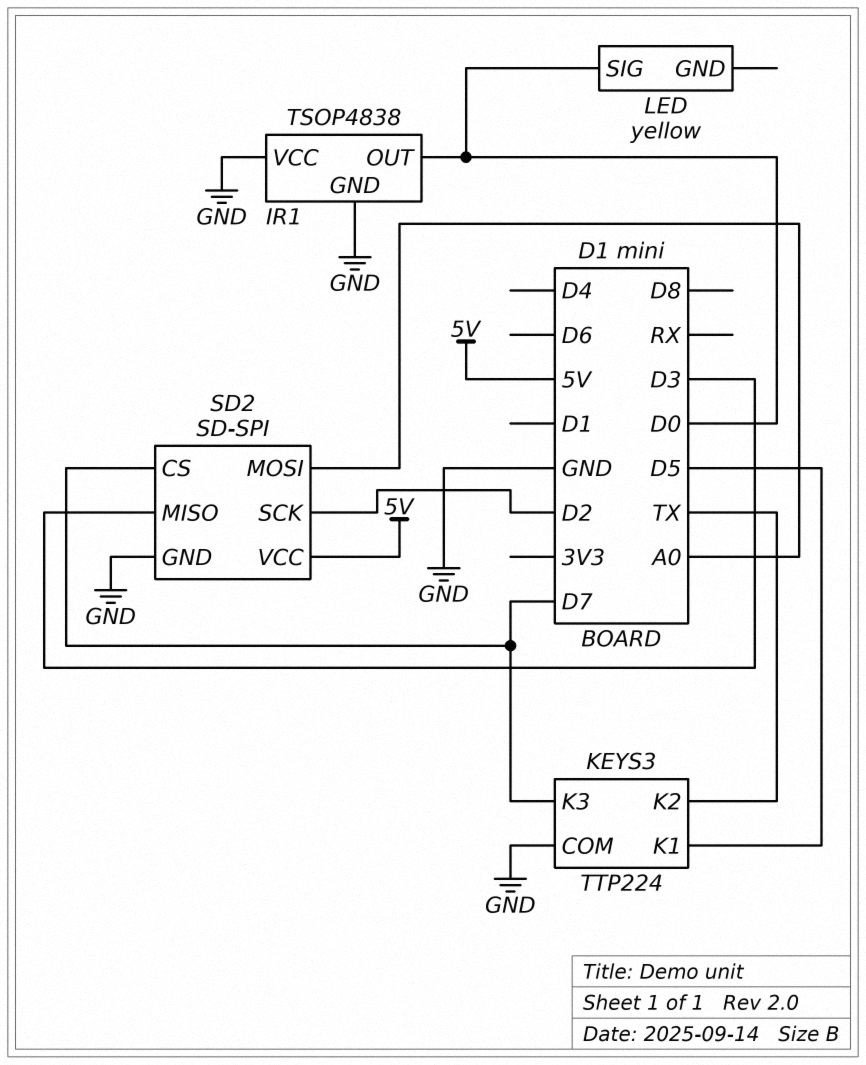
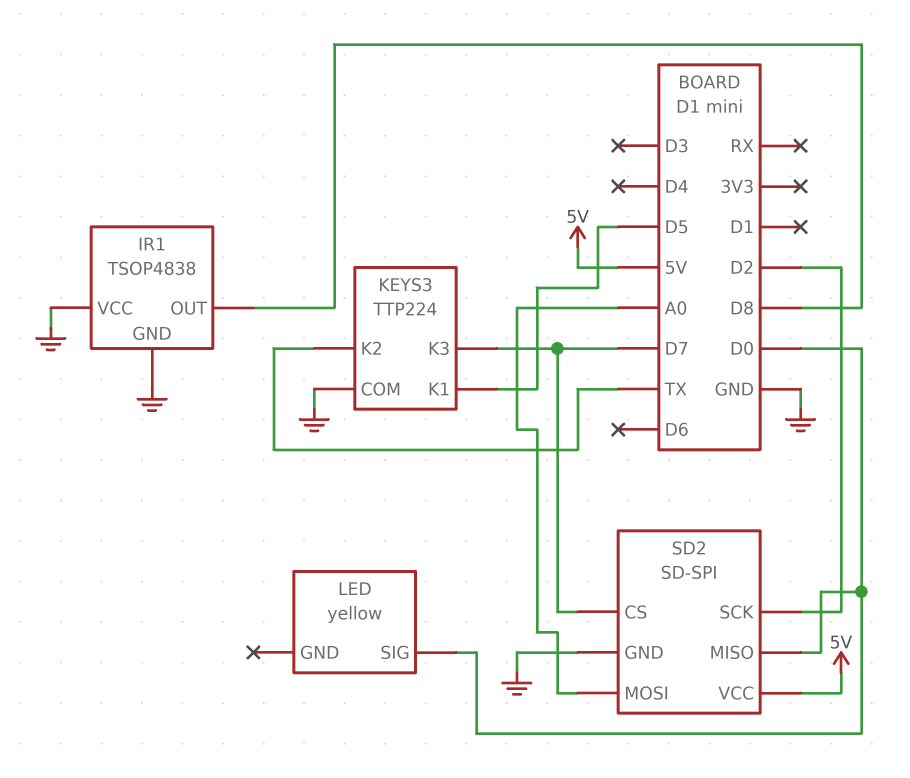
IR1 pin OUT: D0 -> D8
SD2 pin MISO: D3 -> D0

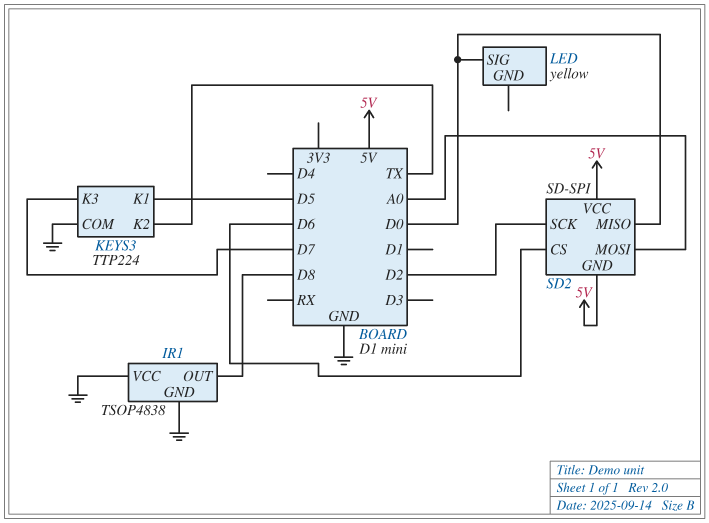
SD2 pin CS: D7 -> D6
SD2 pin GND: GND -> 5V

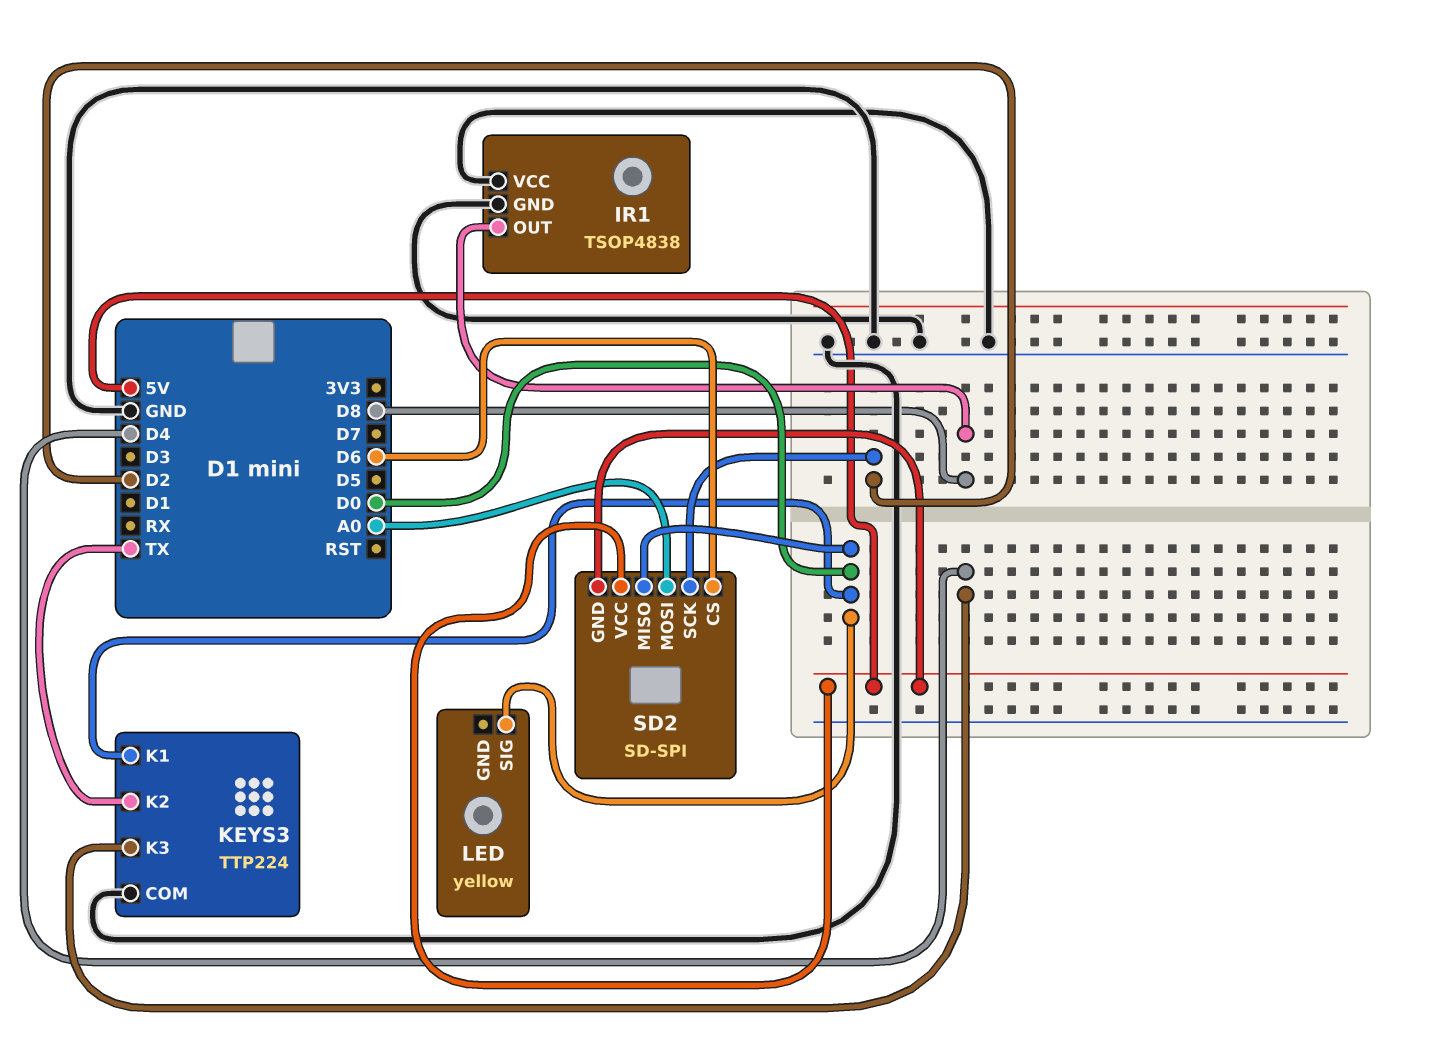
KEYS3 pin K1: D5 -> D0
KEYS3 pin K3: D7 -> D4

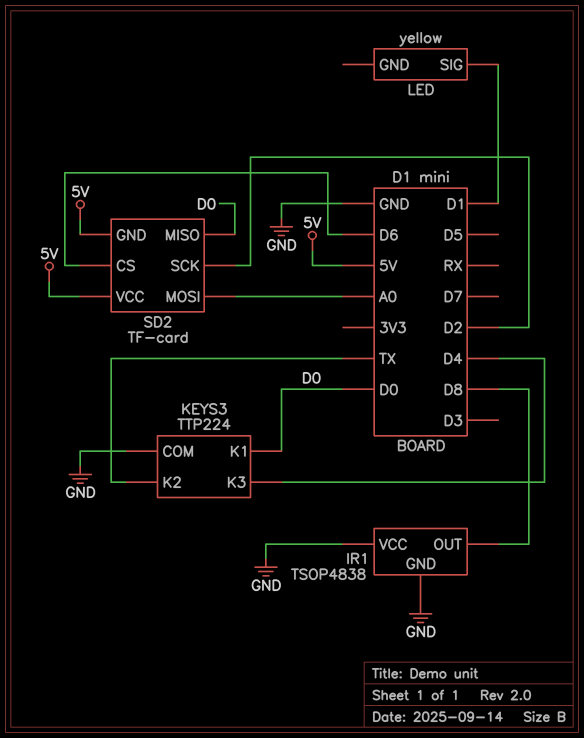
LED pin SIG: D0 -> D1
SD2: SD-SPI -> TF-card

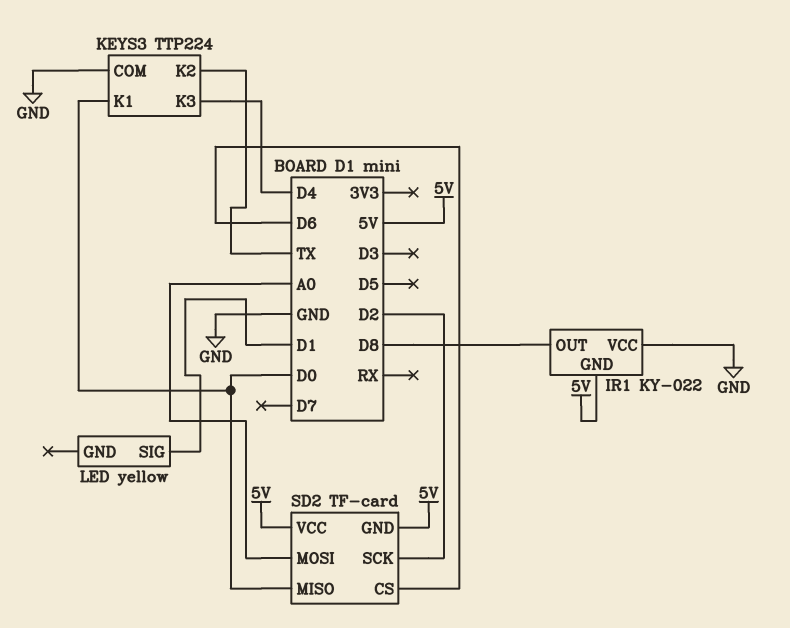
IR1: TSOP4838 -> KY-022
IR1 pin GND: GND -> 5V

